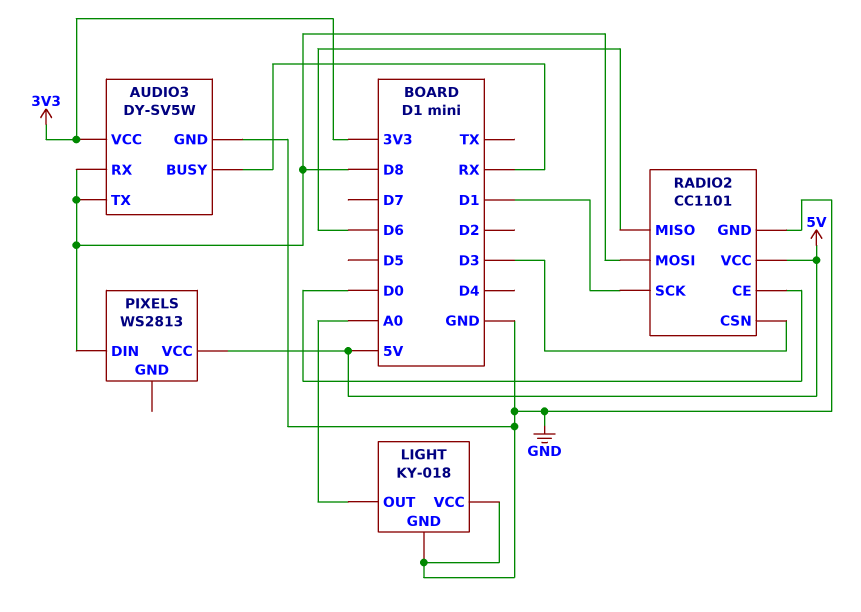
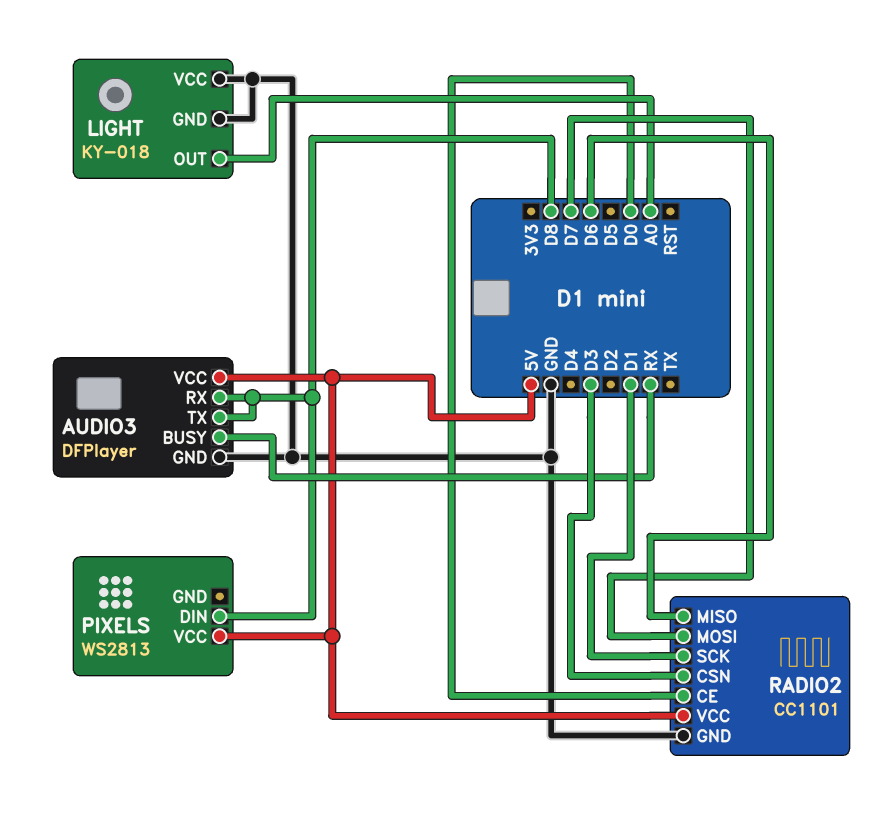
AUDIO3: DY-SV5W -> DFPlayer
AUDIO3 pin VCC: 3V3 -> 5V
RADIO2 pin MOSI: D8 -> D7

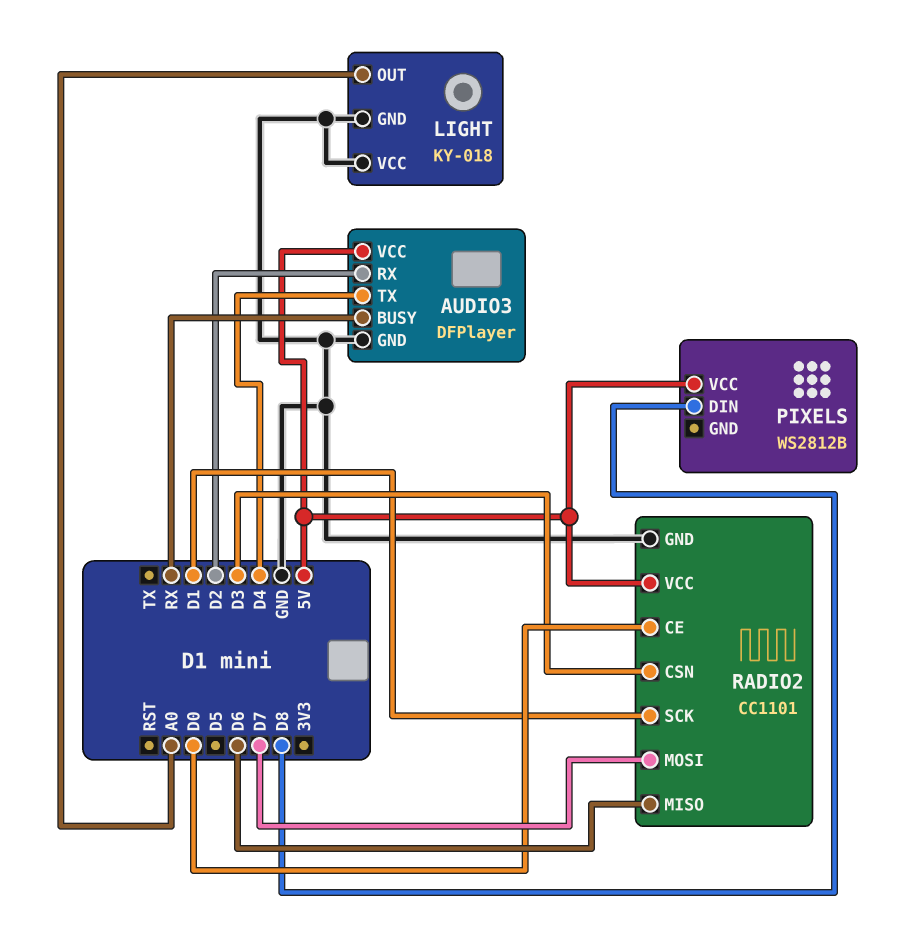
AUDIO3 pin RX: D8 -> D2
AUDIO3 pin TX: D8 -> D4
PIXELS: WS2813 -> WS2812B

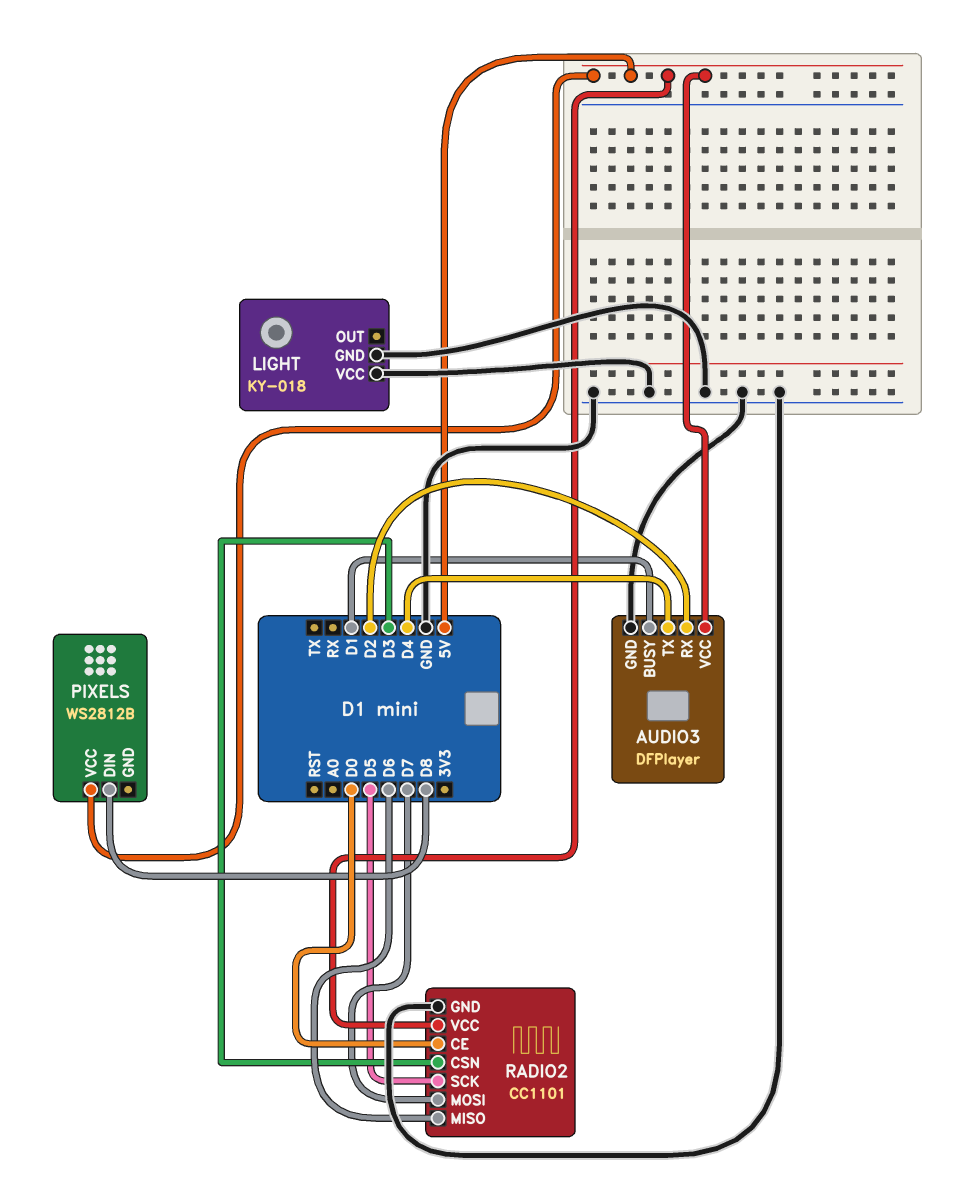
AUDIO3 pin BUSY: RX -> D1
LIGHT pin OUT: A0 -> none
RADIO2 pin SCK: D1 -> D5

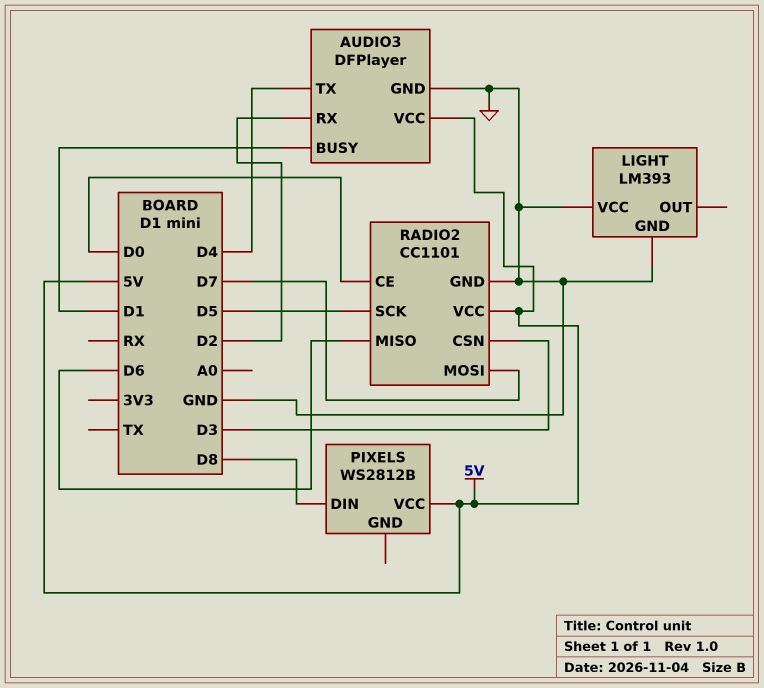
LIGHT: KY-018 -> LM393

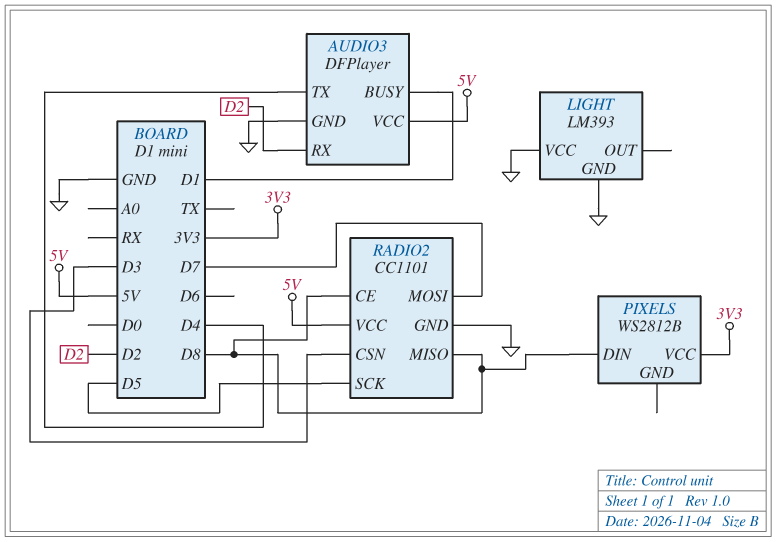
PIXELS pin VCC: 5V -> 3V3
RADIO2 pin CE: D0 -> D8
RADIO2 pin MISO: D6 -> D8

